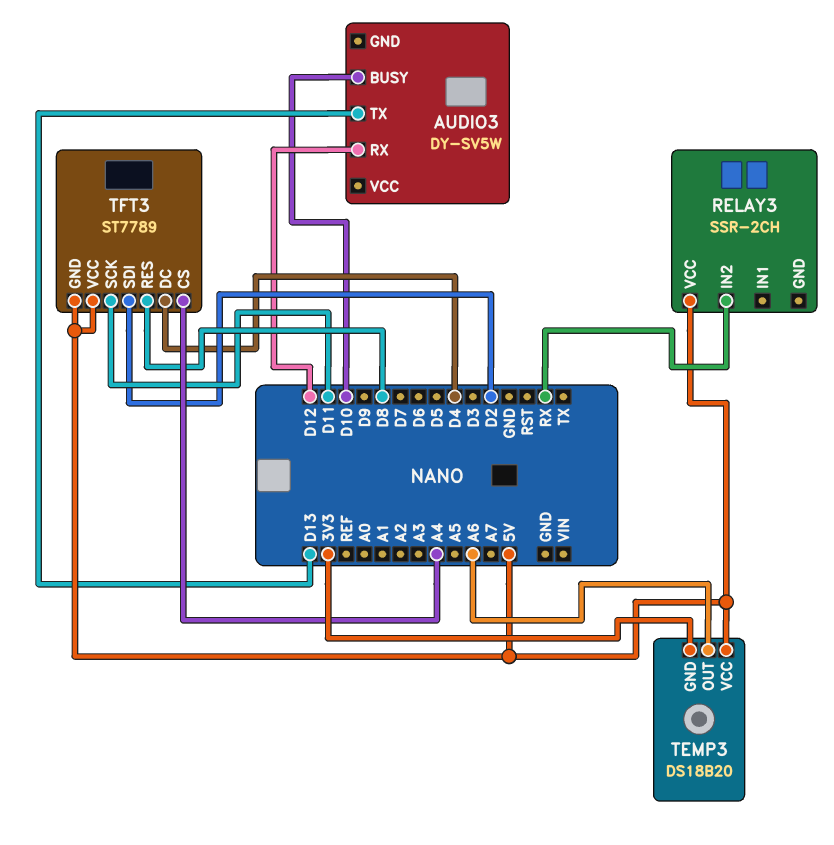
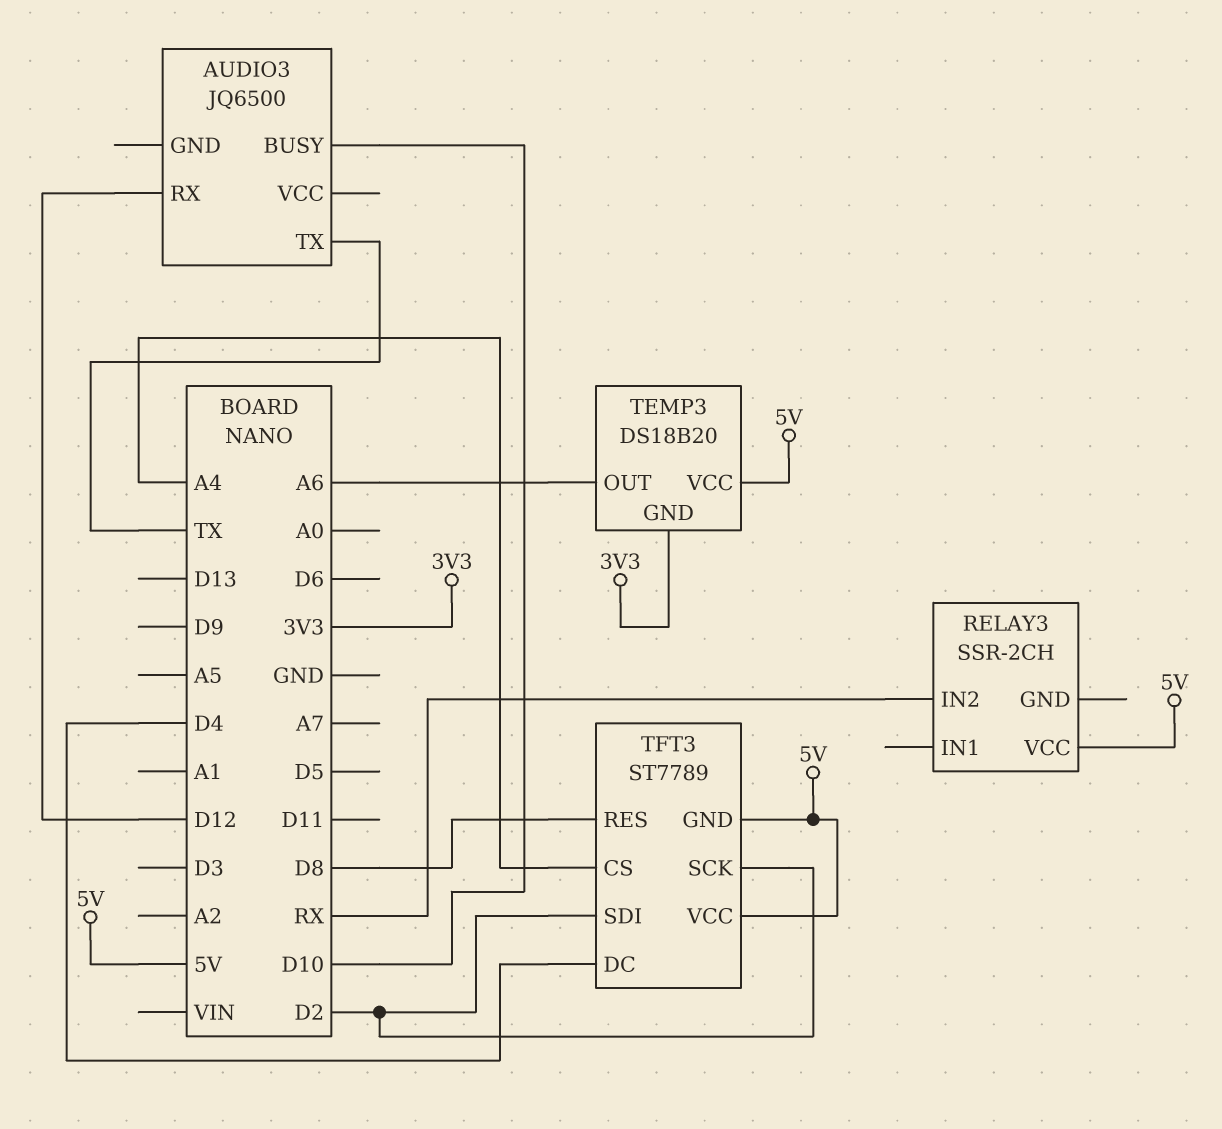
AUDIO3: DY-SV5W -> JQ6500
AUDIO3 pin TX: D13 -> TX
TFT3 pin SCK: D11 -> D2

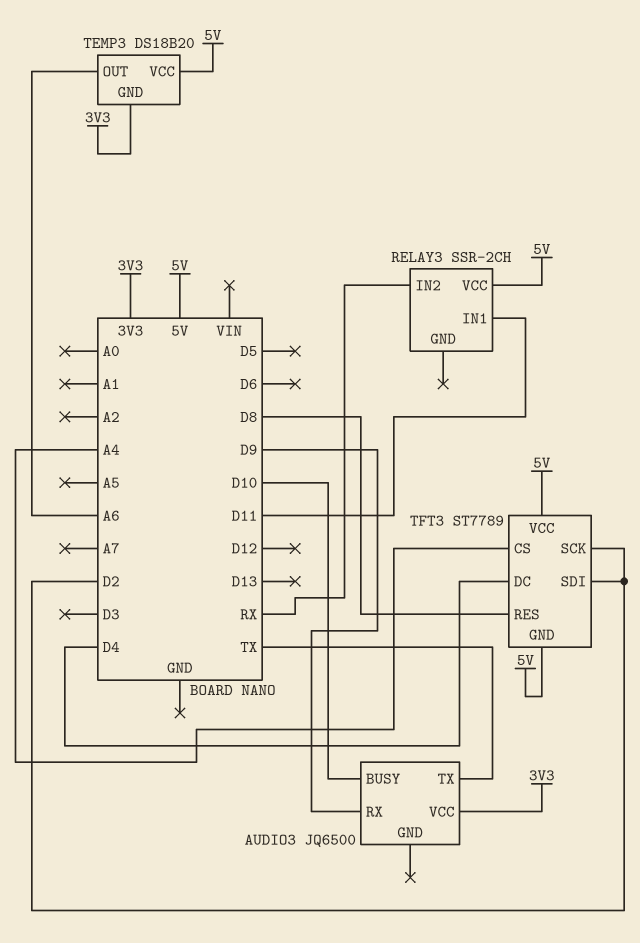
AUDIO3 pin RX: D12 -> D9
AUDIO3 pin VCC: none -> 3V3
RELAY3 pin IN1: none -> D11

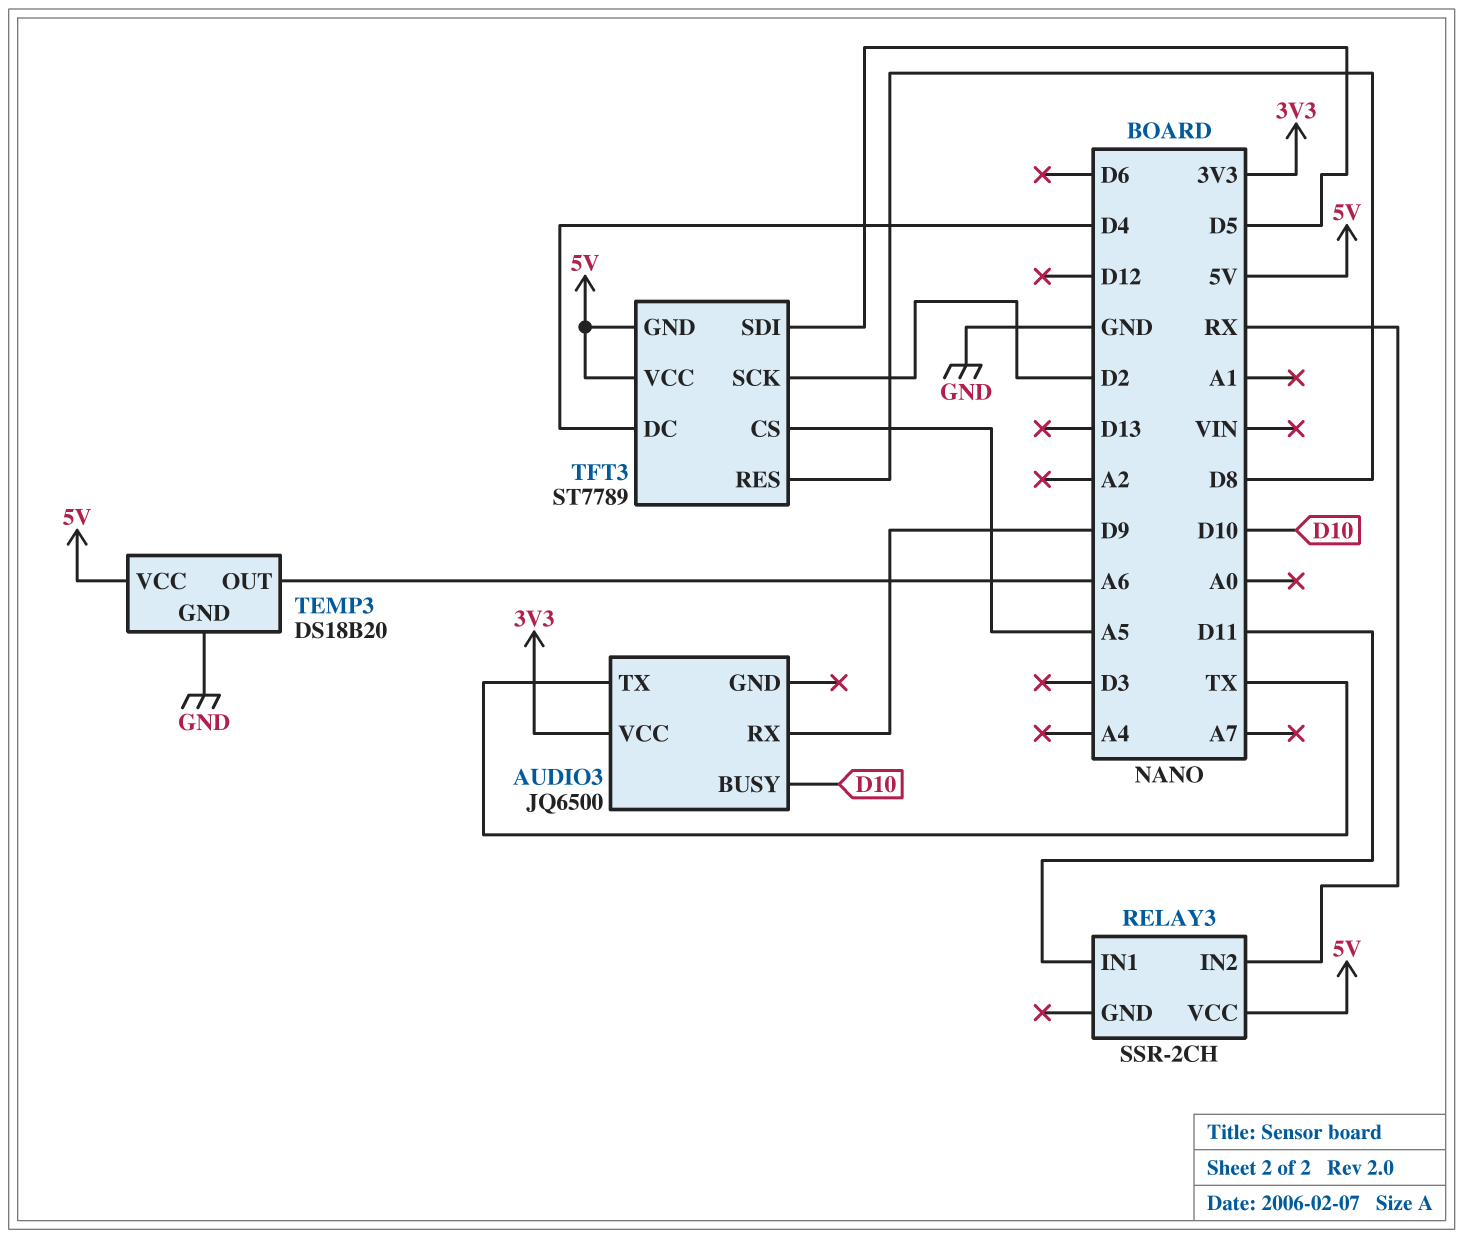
TEMP3 pin GND: 3V3 -> GND
TFT3 pin CS: A4 -> A5
TFT3 pin SDI: D2 -> D5

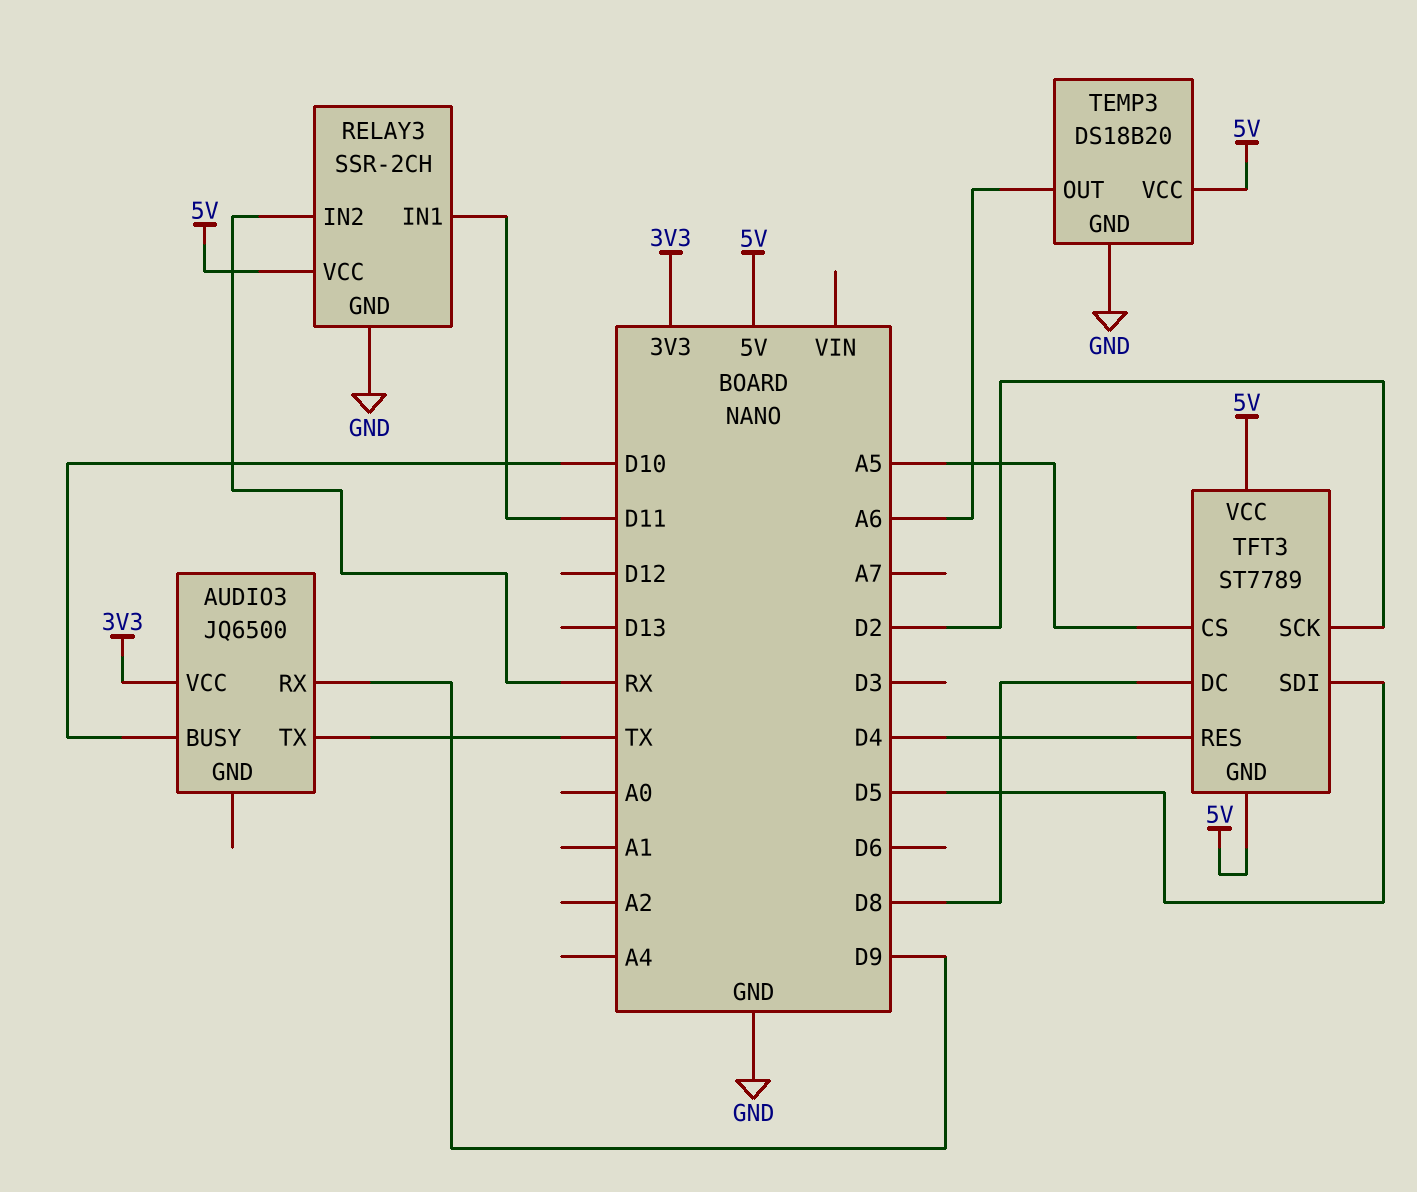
RELAY3 pin GND: none -> GND
TFT3 pin DC: D4 -> D8
TFT3 pin RES: D8 -> D4

